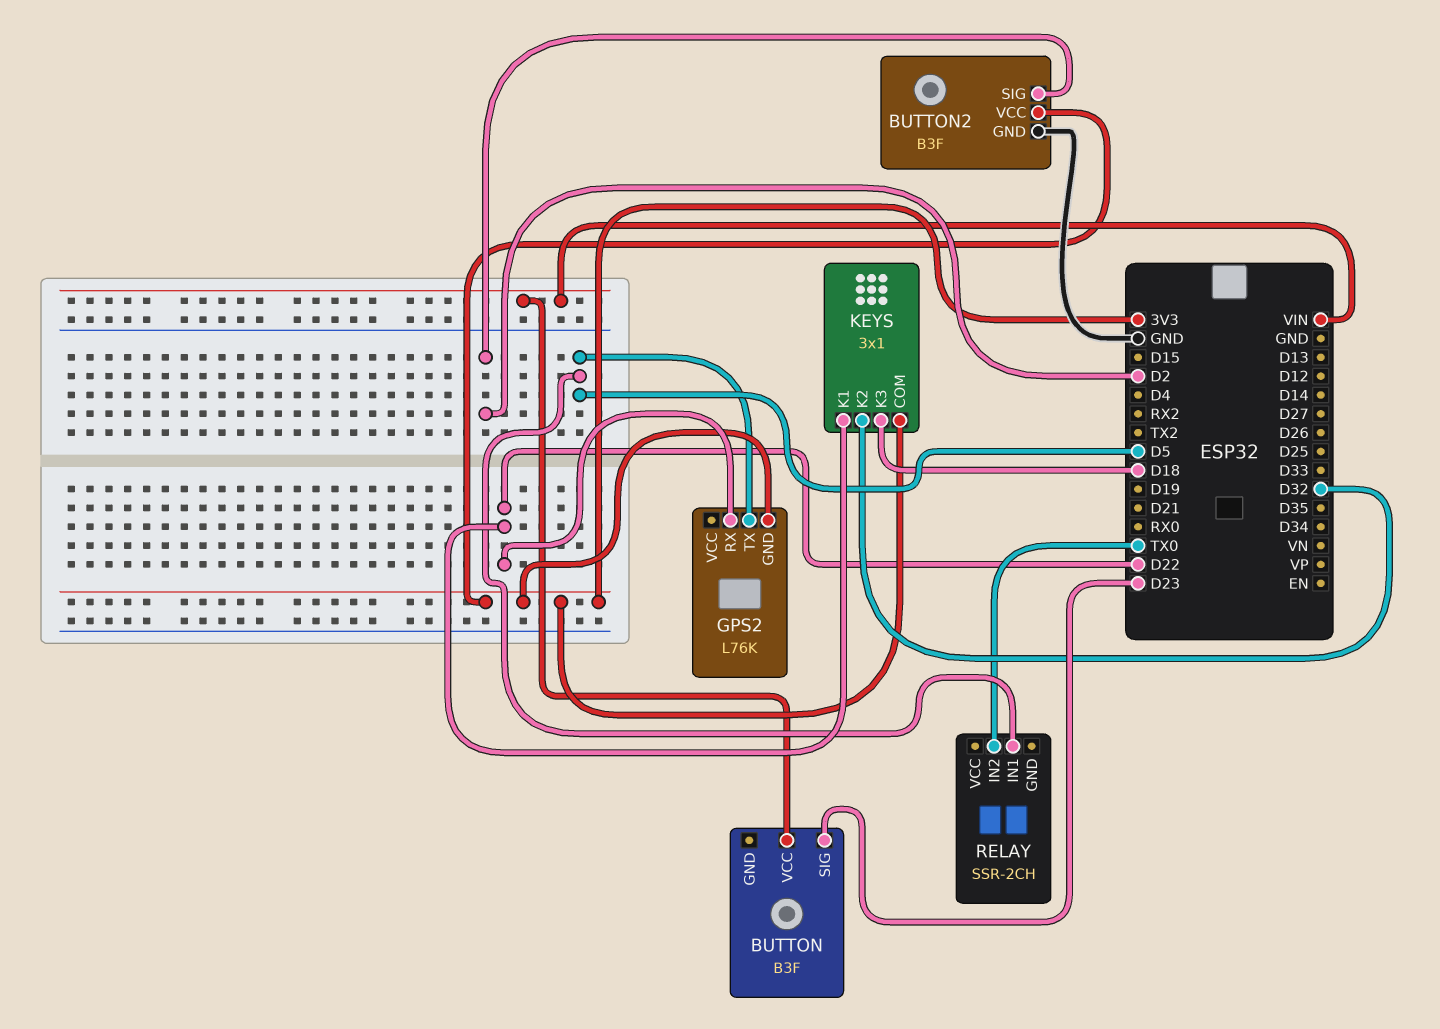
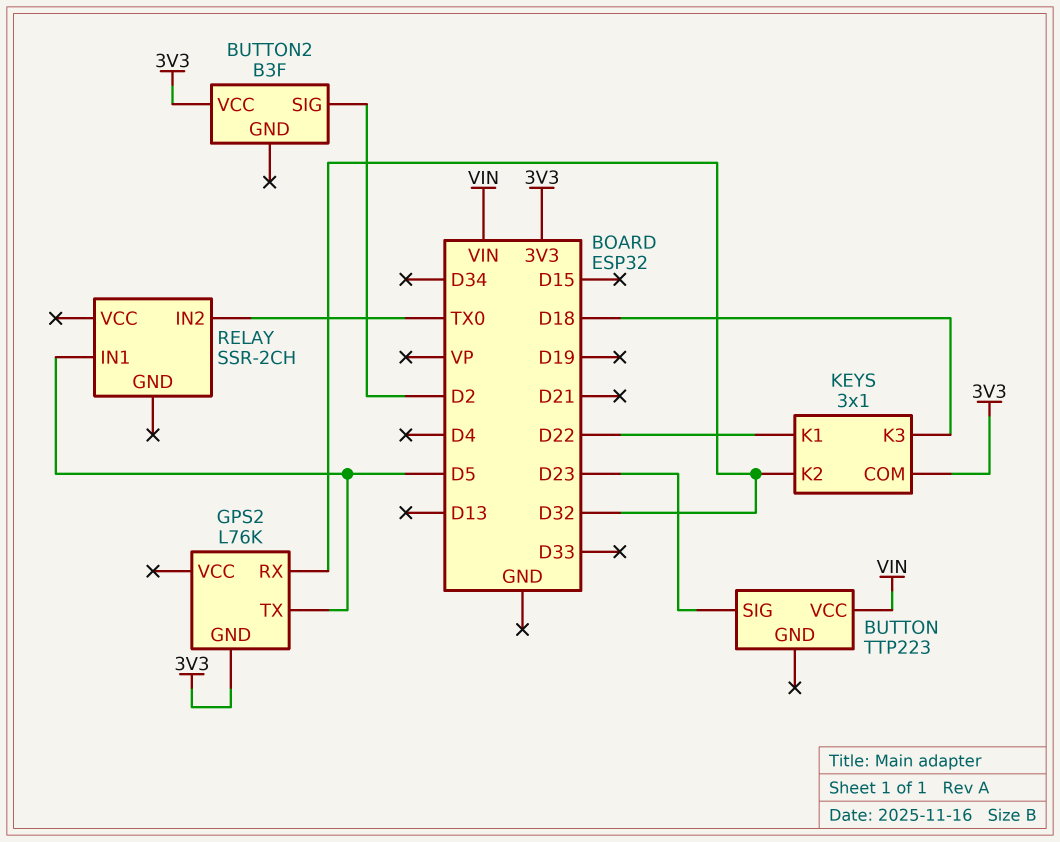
BUTTON: B3F -> TTP223
BUTTON2 pin GND: GND -> none
GPS2 pin RX: D22 -> D32

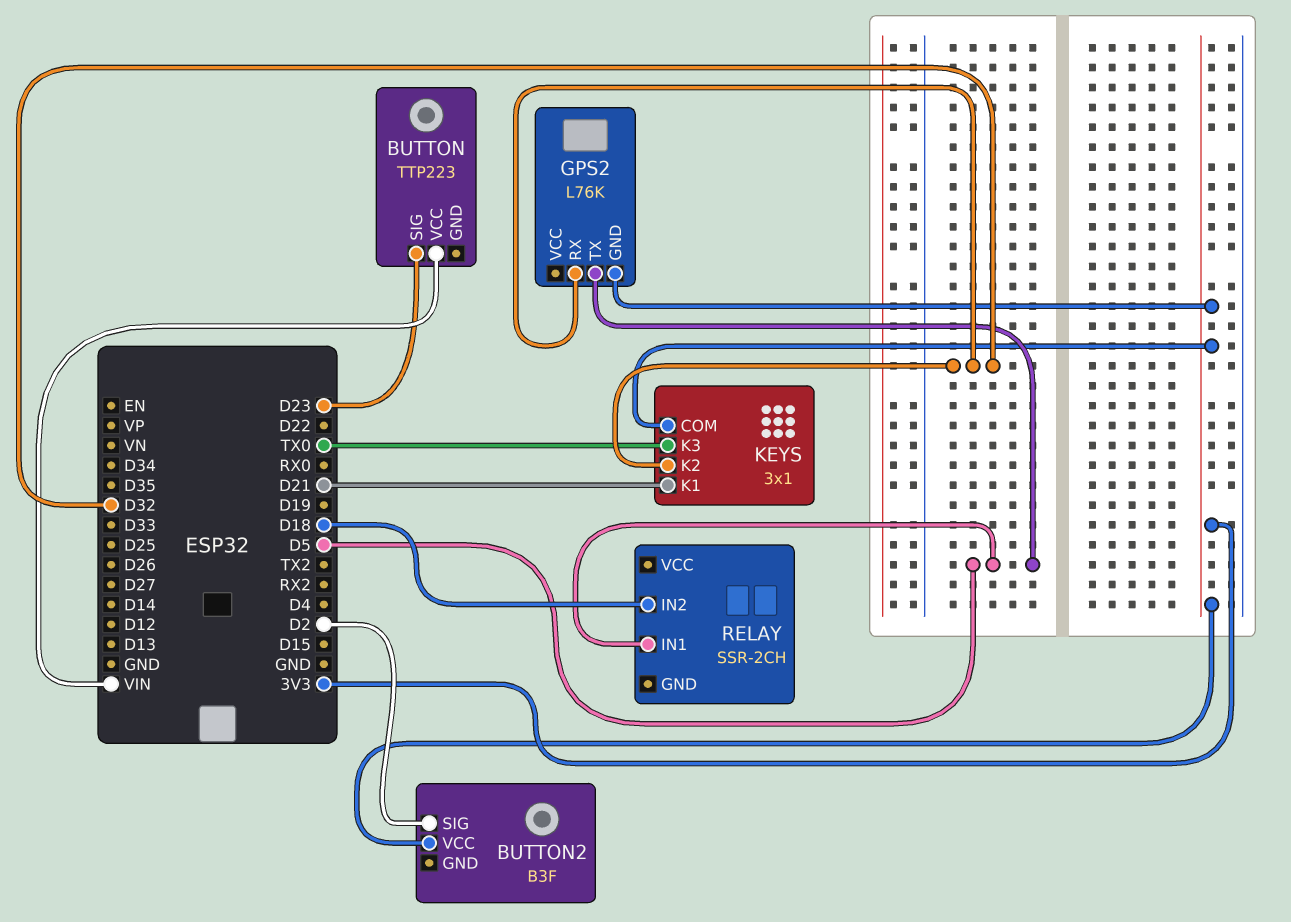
KEYS pin K1: D22 -> D21
KEYS pin K3: D18 -> TX0
RELAY pin IN2: TX0 -> D18

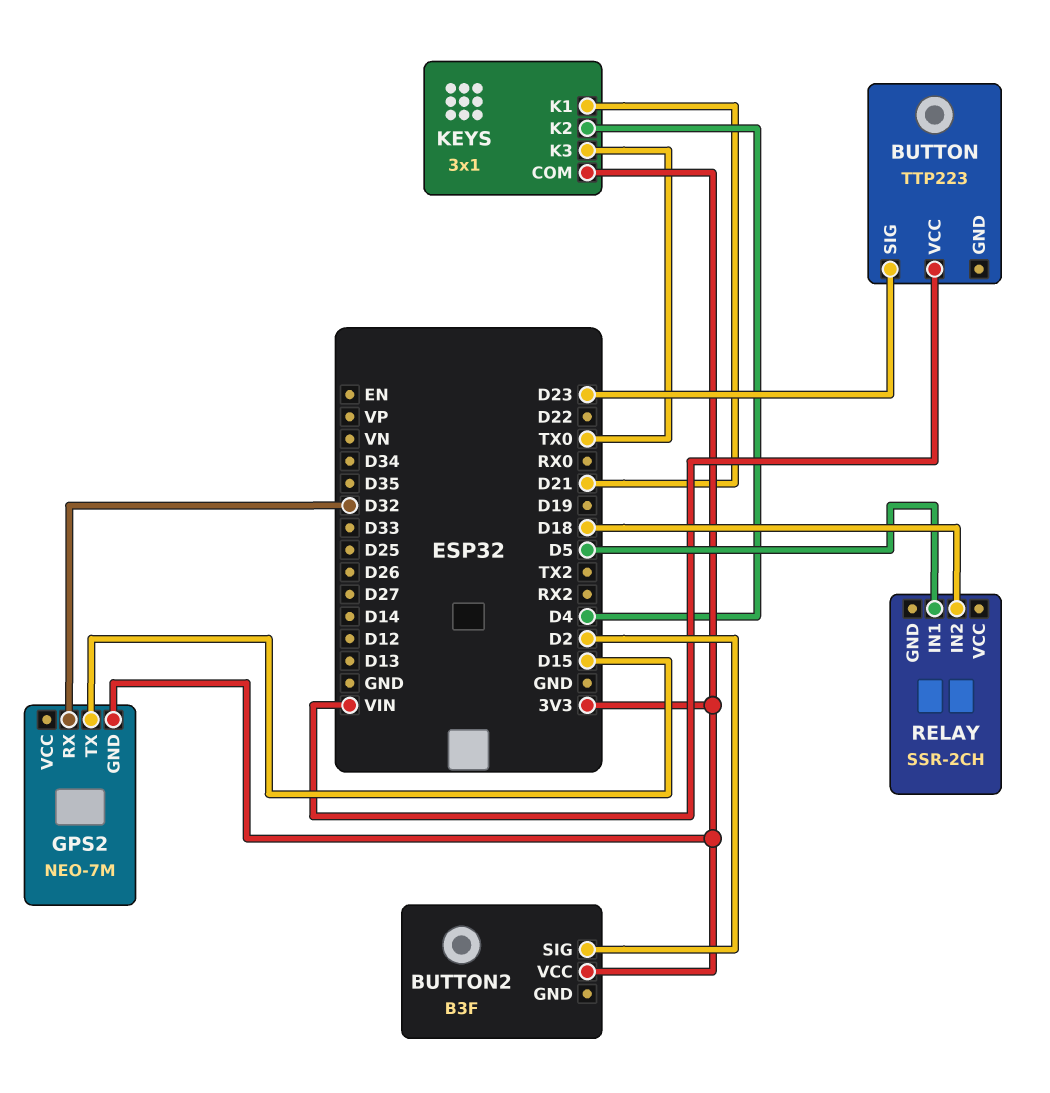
GPS2: L76K -> NEO-7M
GPS2 pin TX: D5 -> D15
KEYS pin K2: D32 -> D4

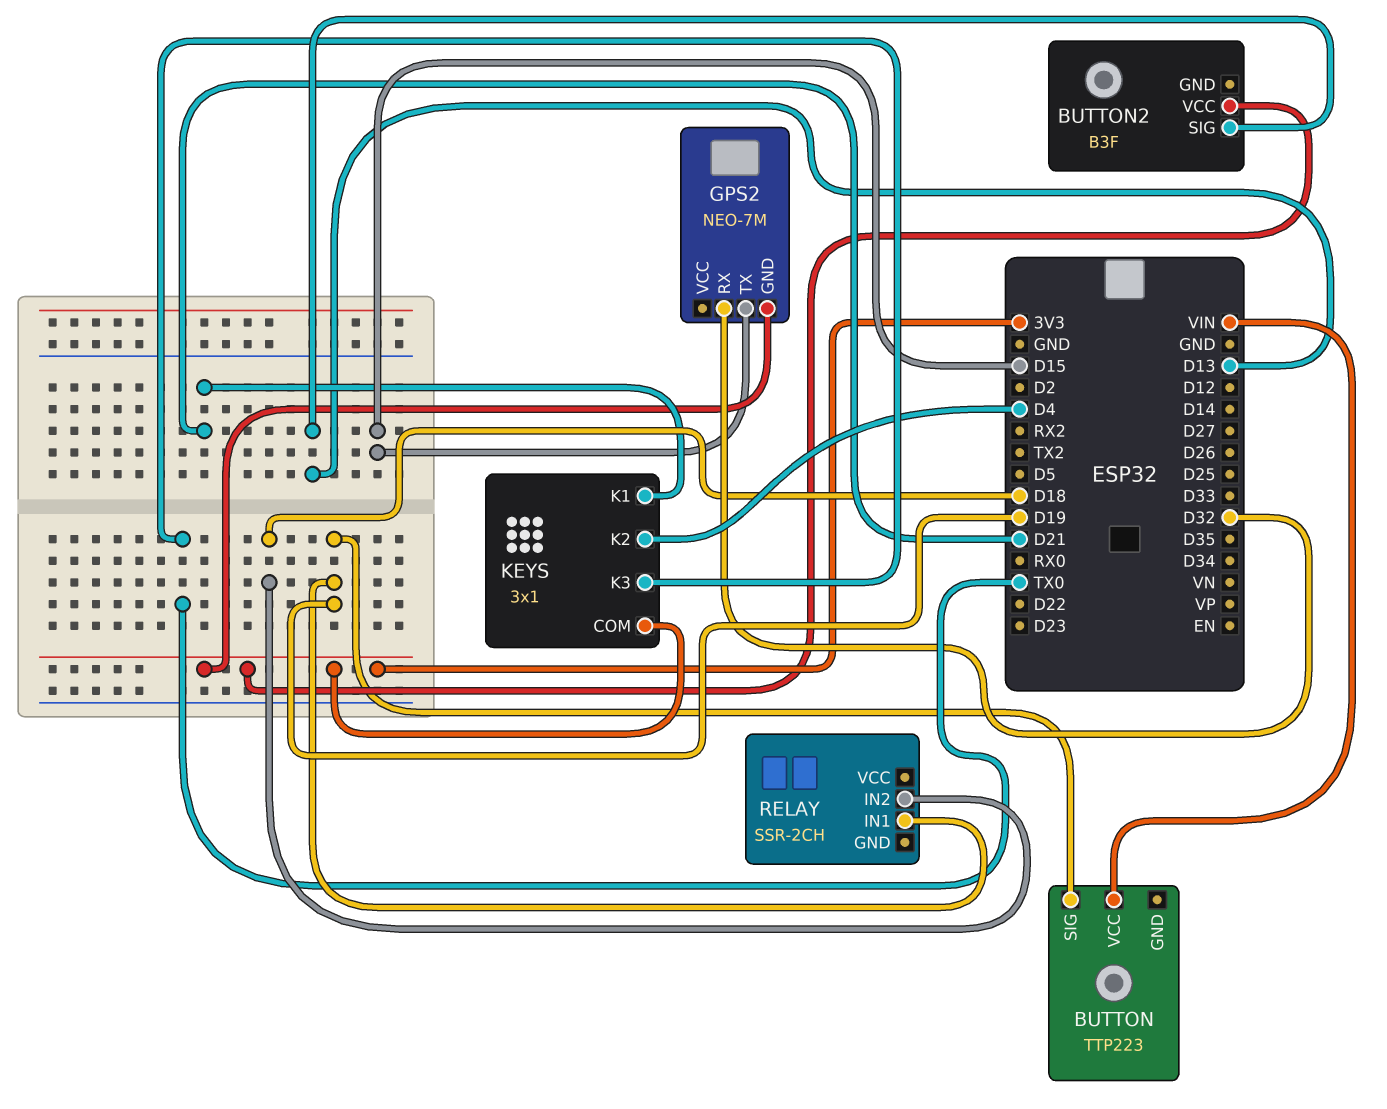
BUTTON pin SIG: D23 -> D19
BUTTON2 pin SIG: D2 -> D13
RELAY pin IN1: D5 -> D19

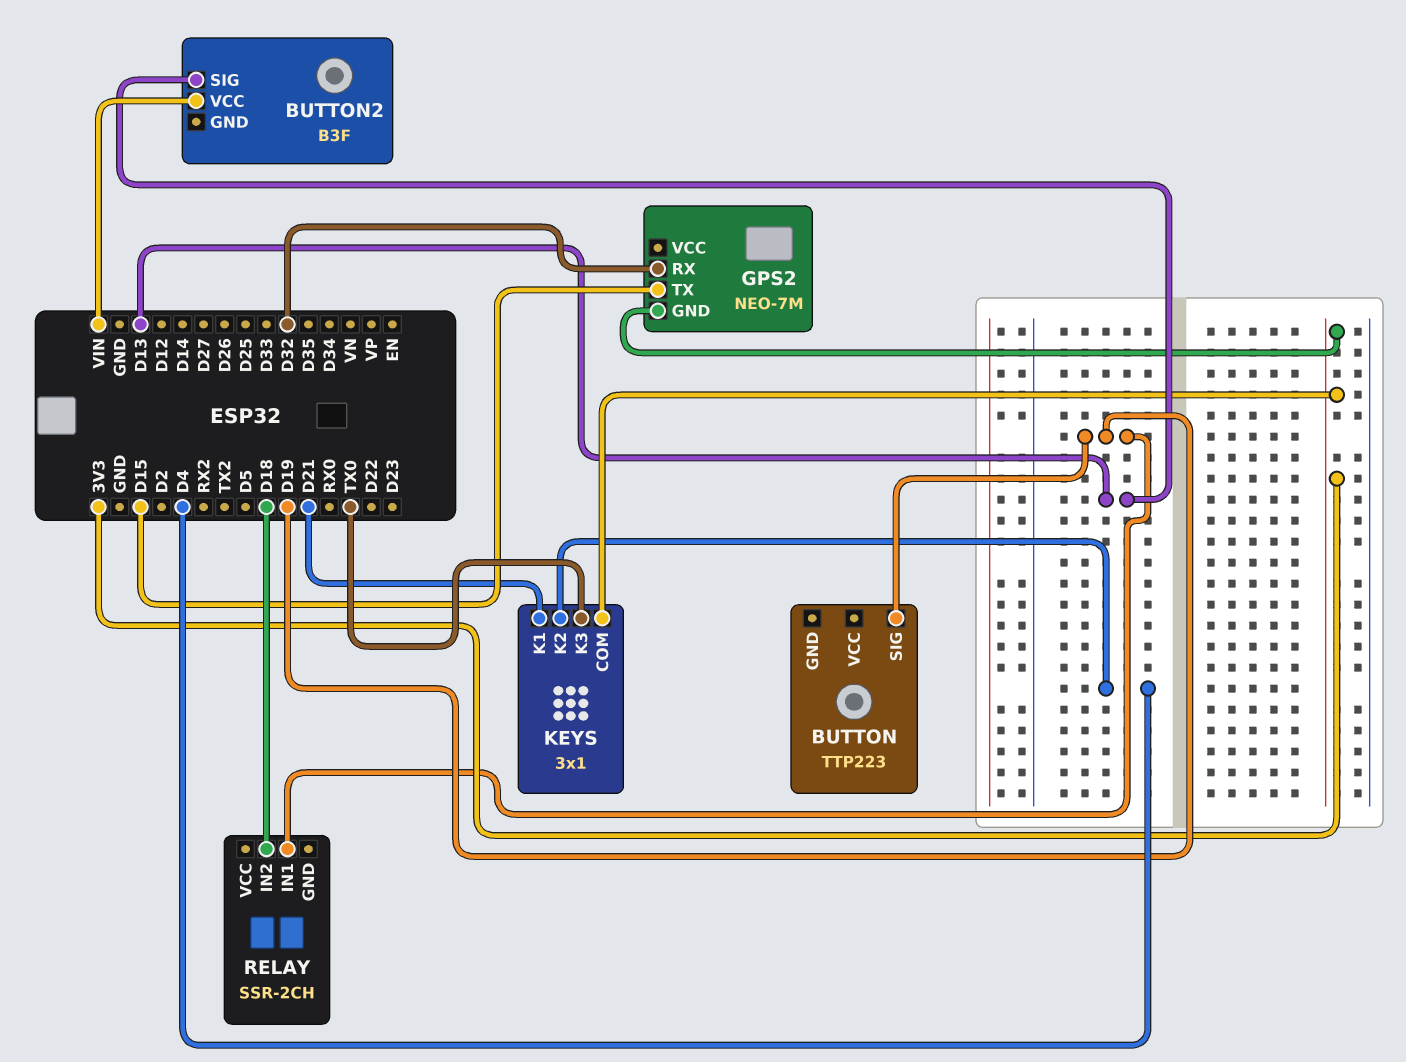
BUTTON pin VCC: VIN -> none
BUTTON2 pin VCC: 3V3 -> VIN

